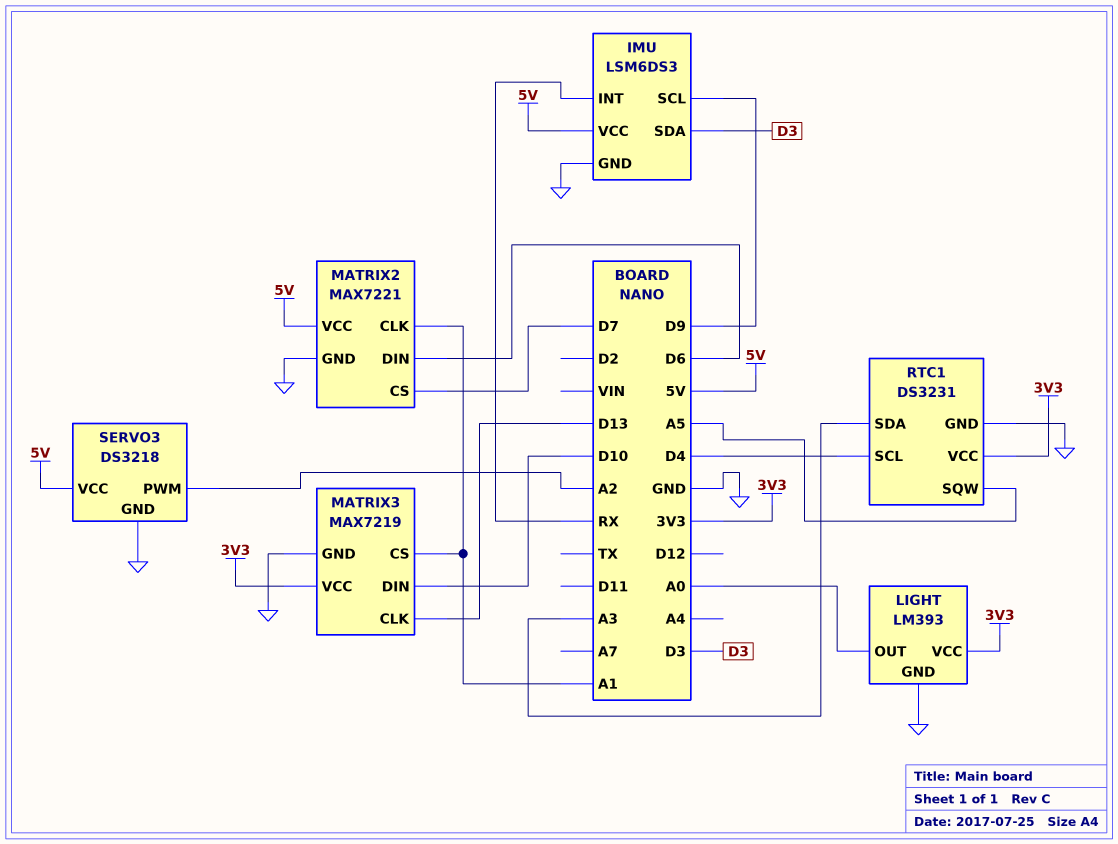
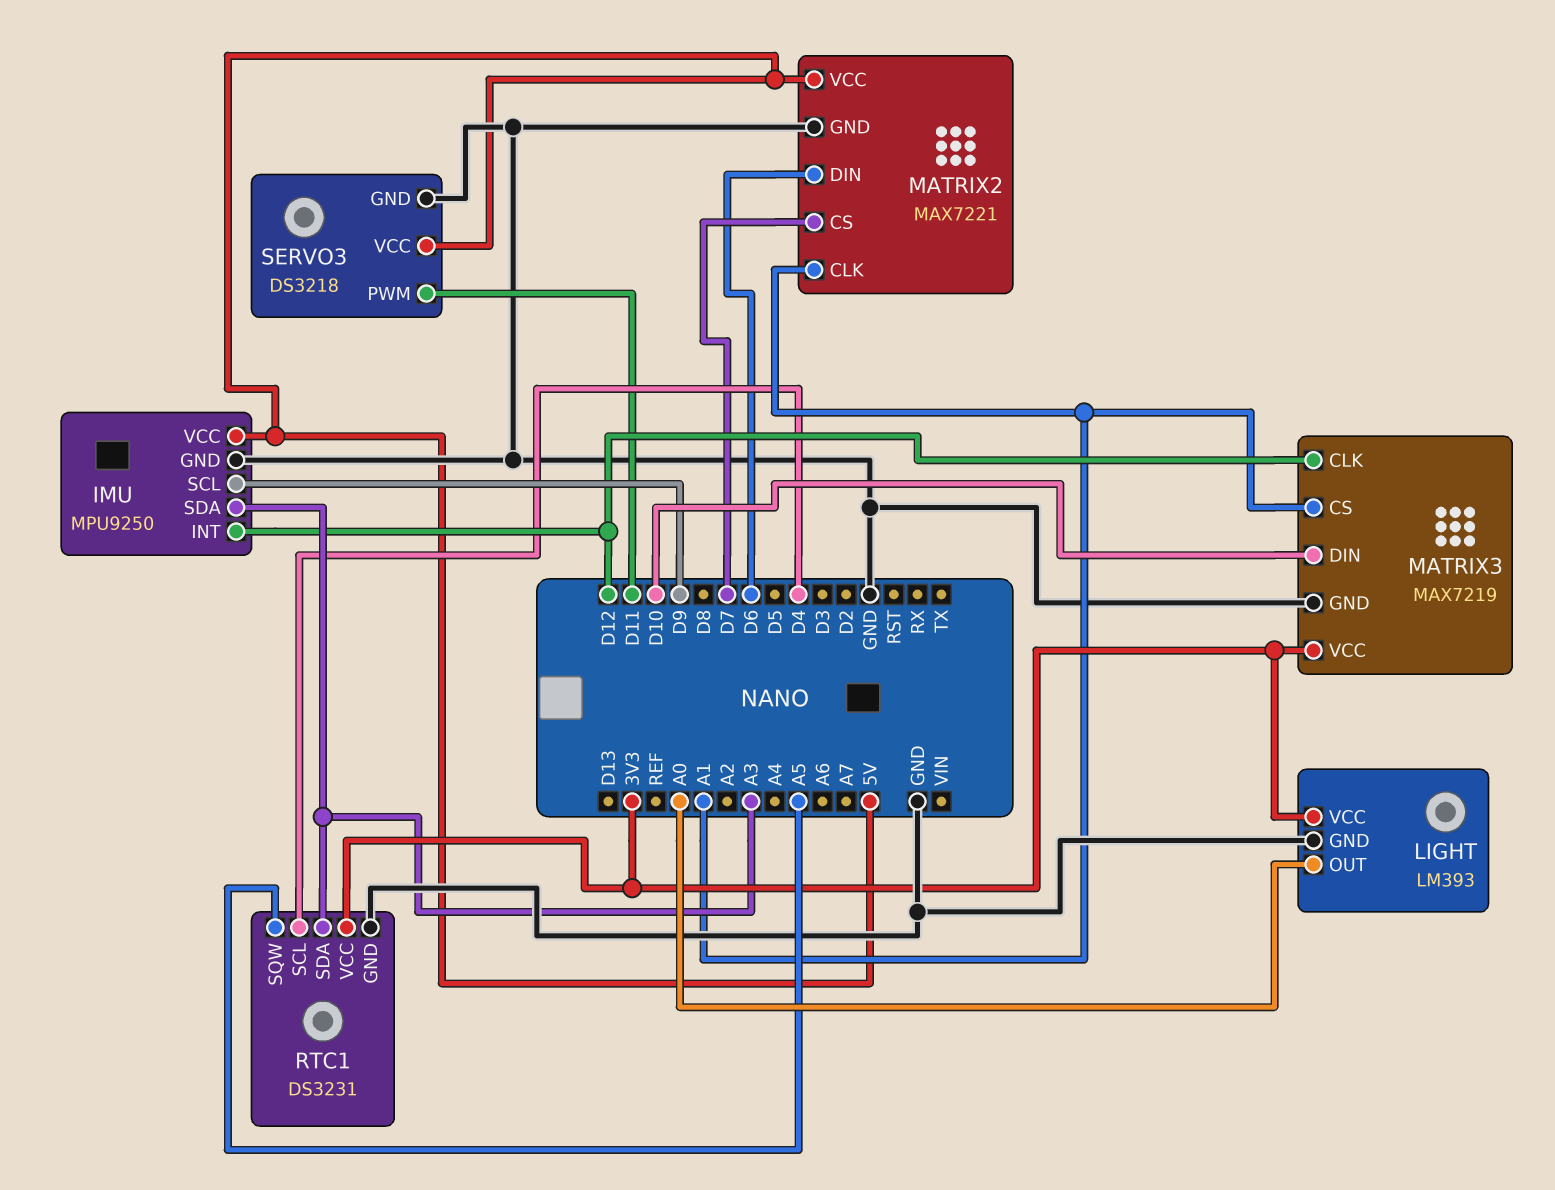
IMU: LSM6DS3 -> MPU9250
IMU pin INT: RX -> D12
IMU pin SDA: D3 -> A3
MATRIX3 pin CLK: D13 -> D12
SERVO3 pin PWM: A2 -> D11

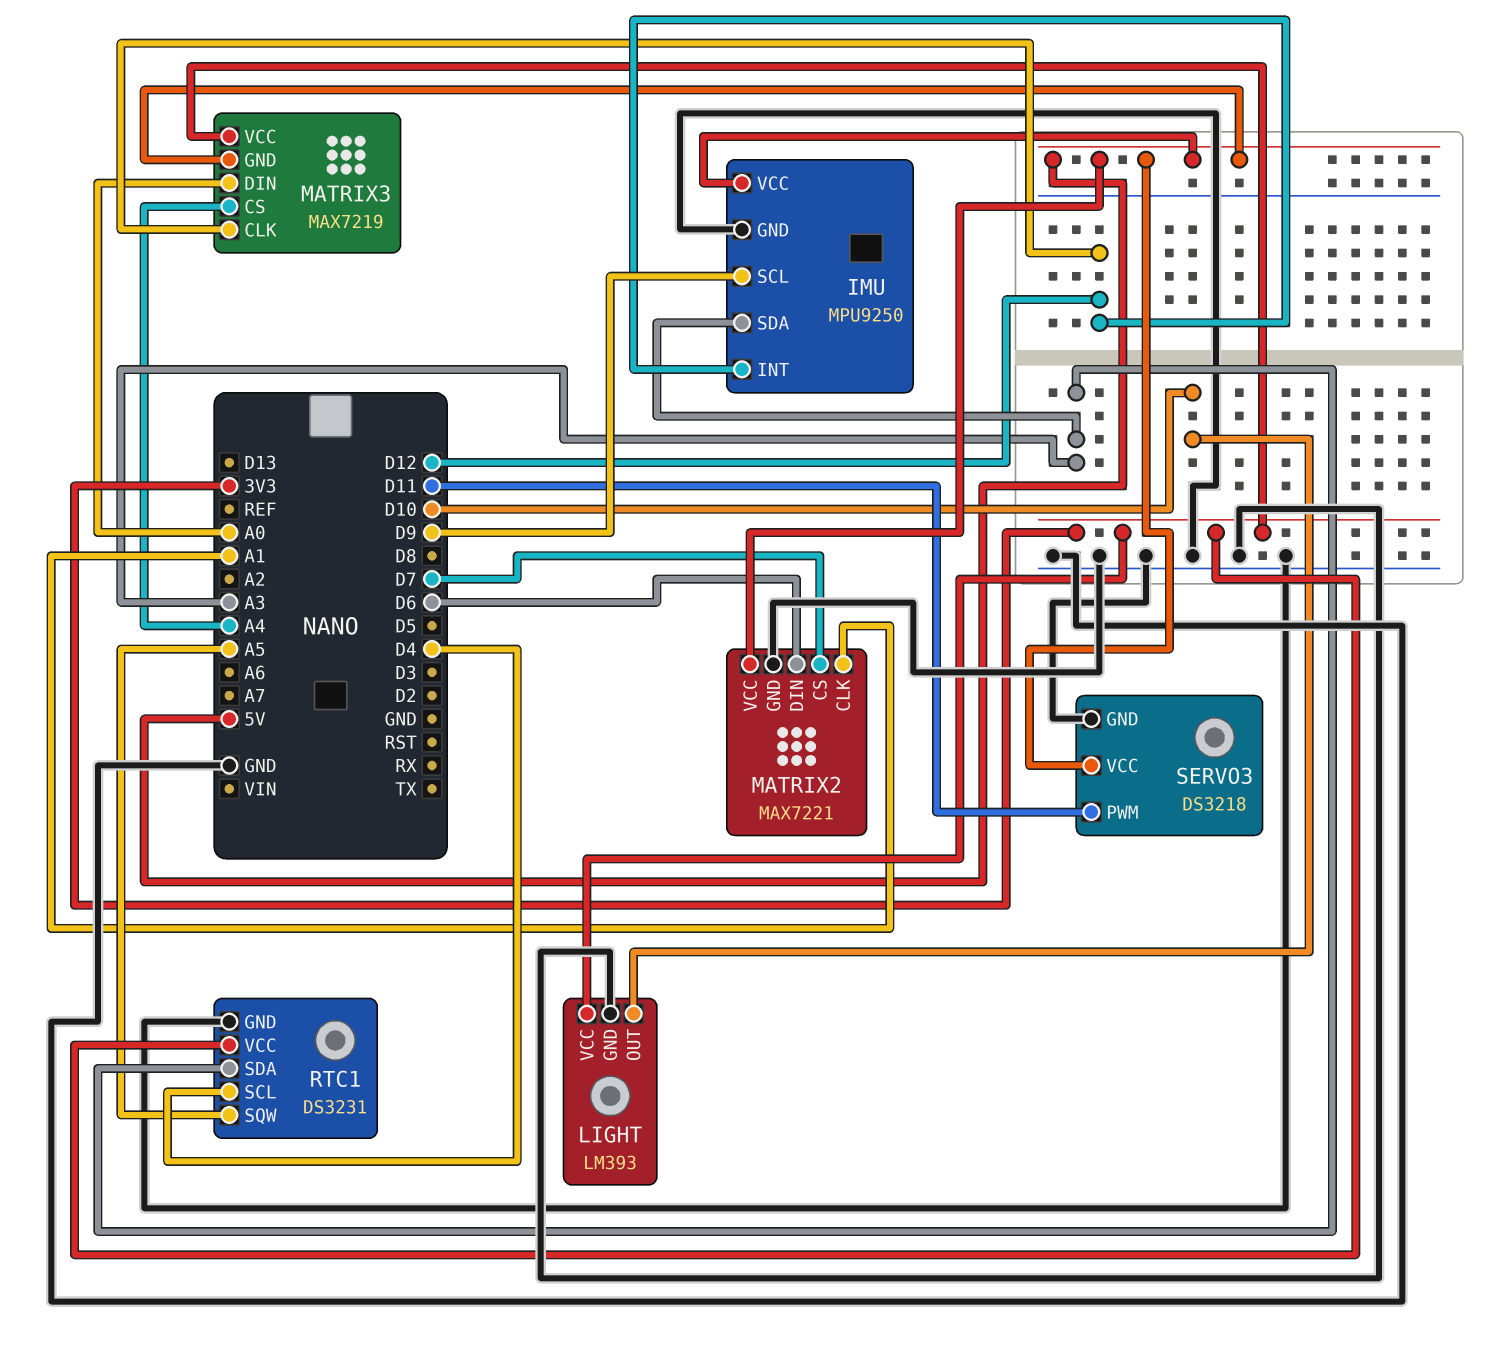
LIGHT pin OUT: A0 -> D10
MATRIX3 pin CS: A1 -> A4
MATRIX3 pin DIN: D10 -> A0
MATRIX3 pin GND: GND -> 5V

